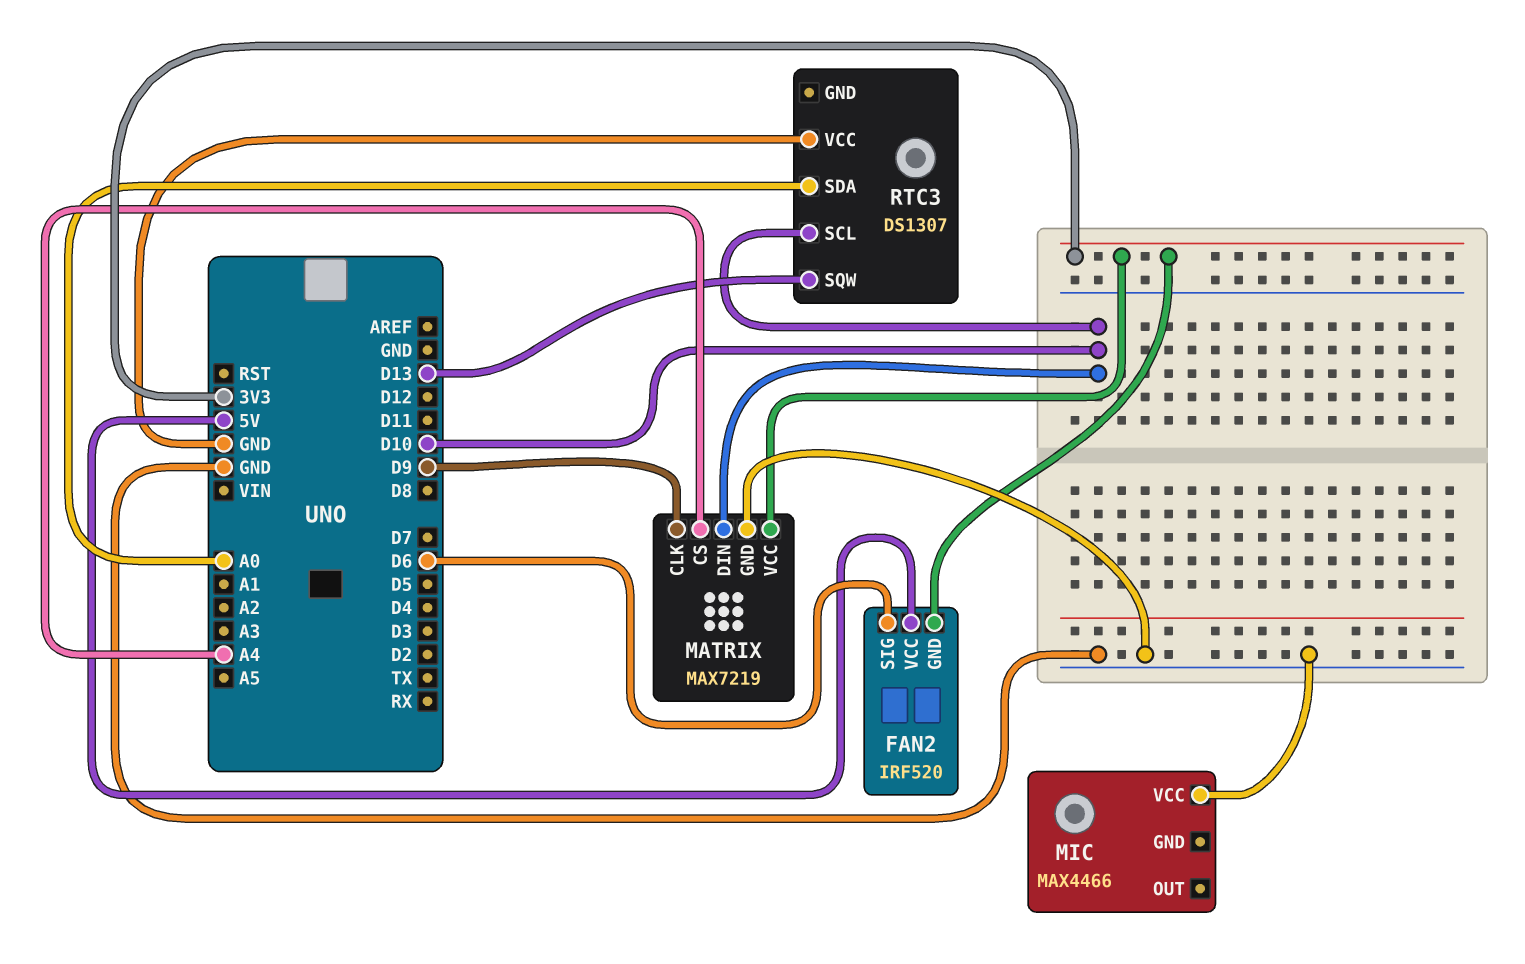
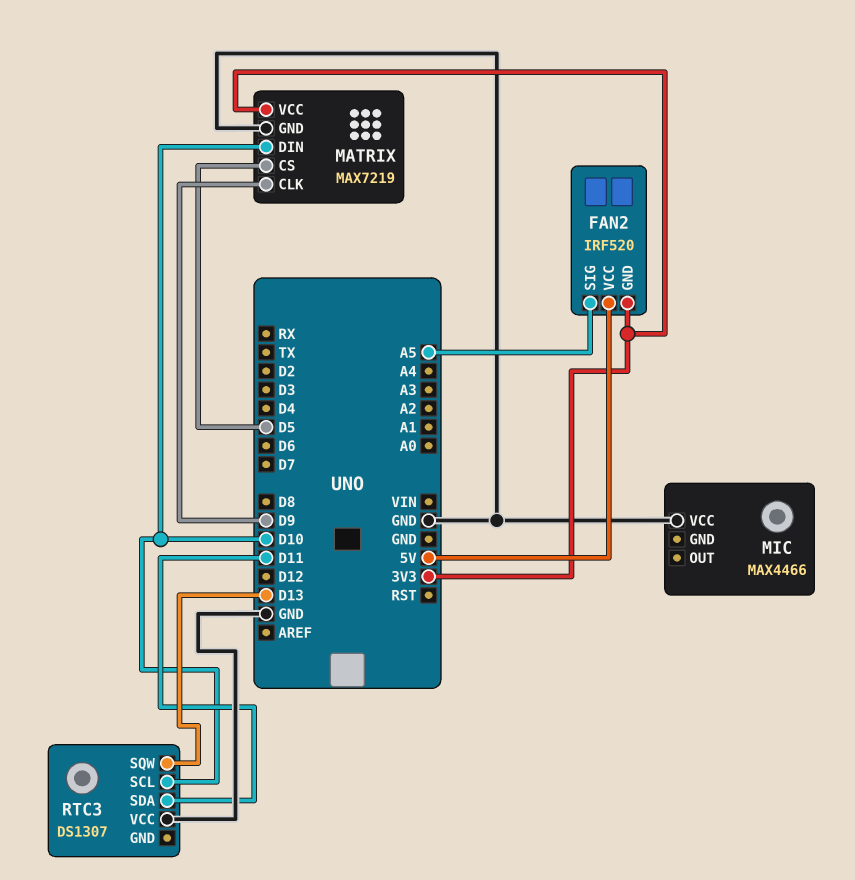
FAN2 pin SIG: D6 -> A5
MATRIX pin CS: A4 -> D5
RTC3 pin SDA: A0 -> D11

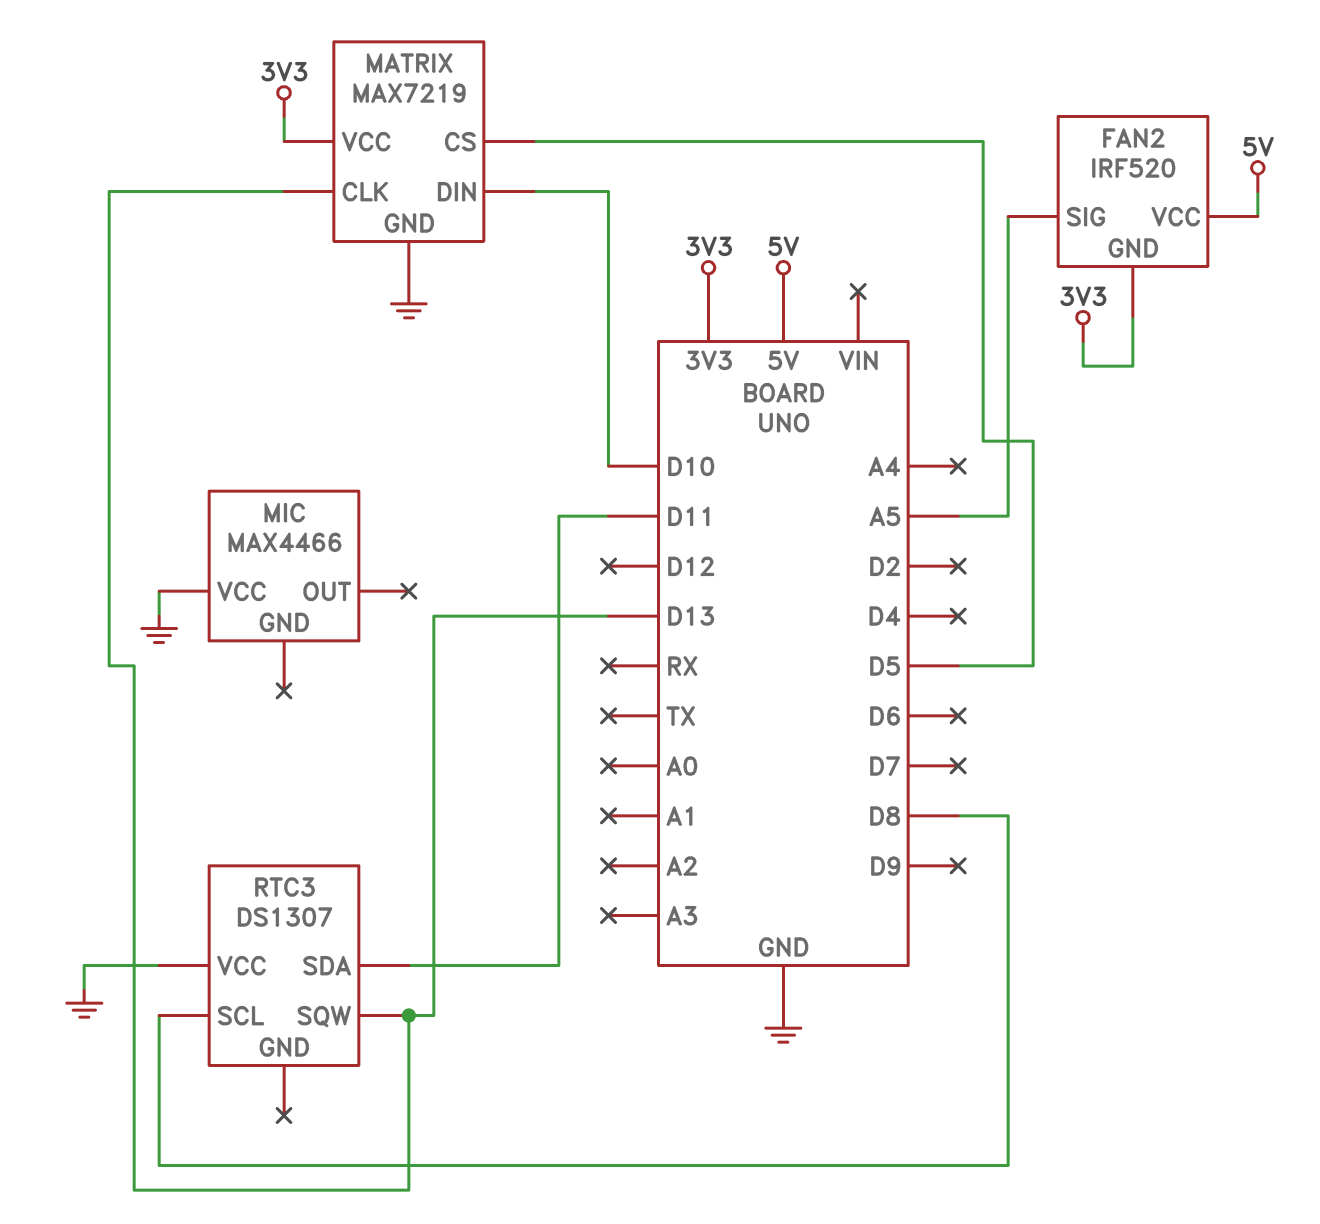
MATRIX pin CLK: D9 -> D13
RTC3 pin SCL: D10 -> D8

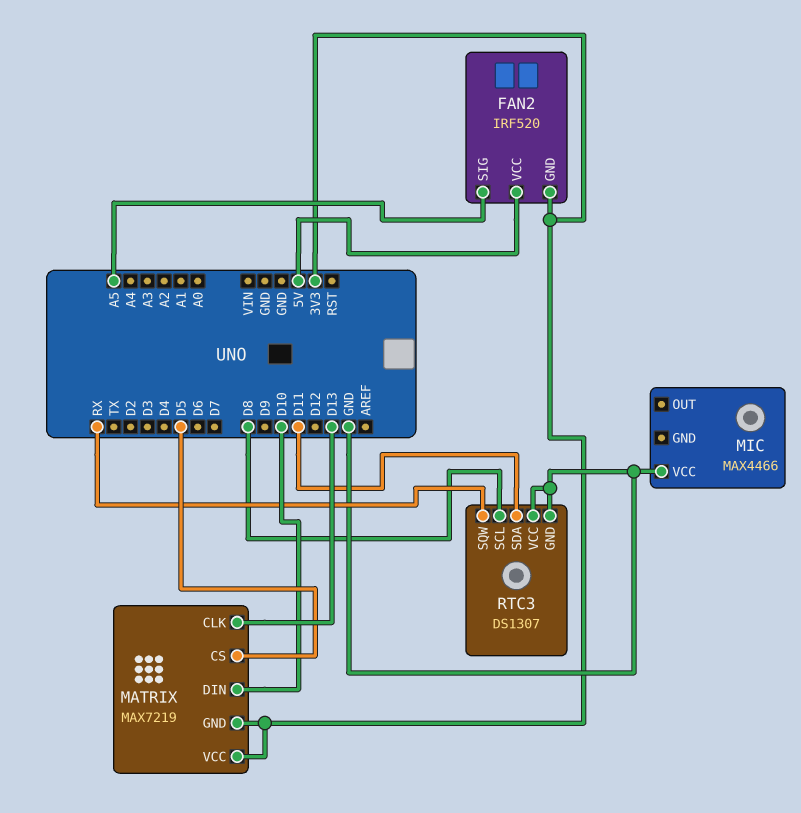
MATRIX pin GND: GND -> 3V3
RTC3 pin GND: none -> GND
RTC3 pin SQW: D13 -> RX

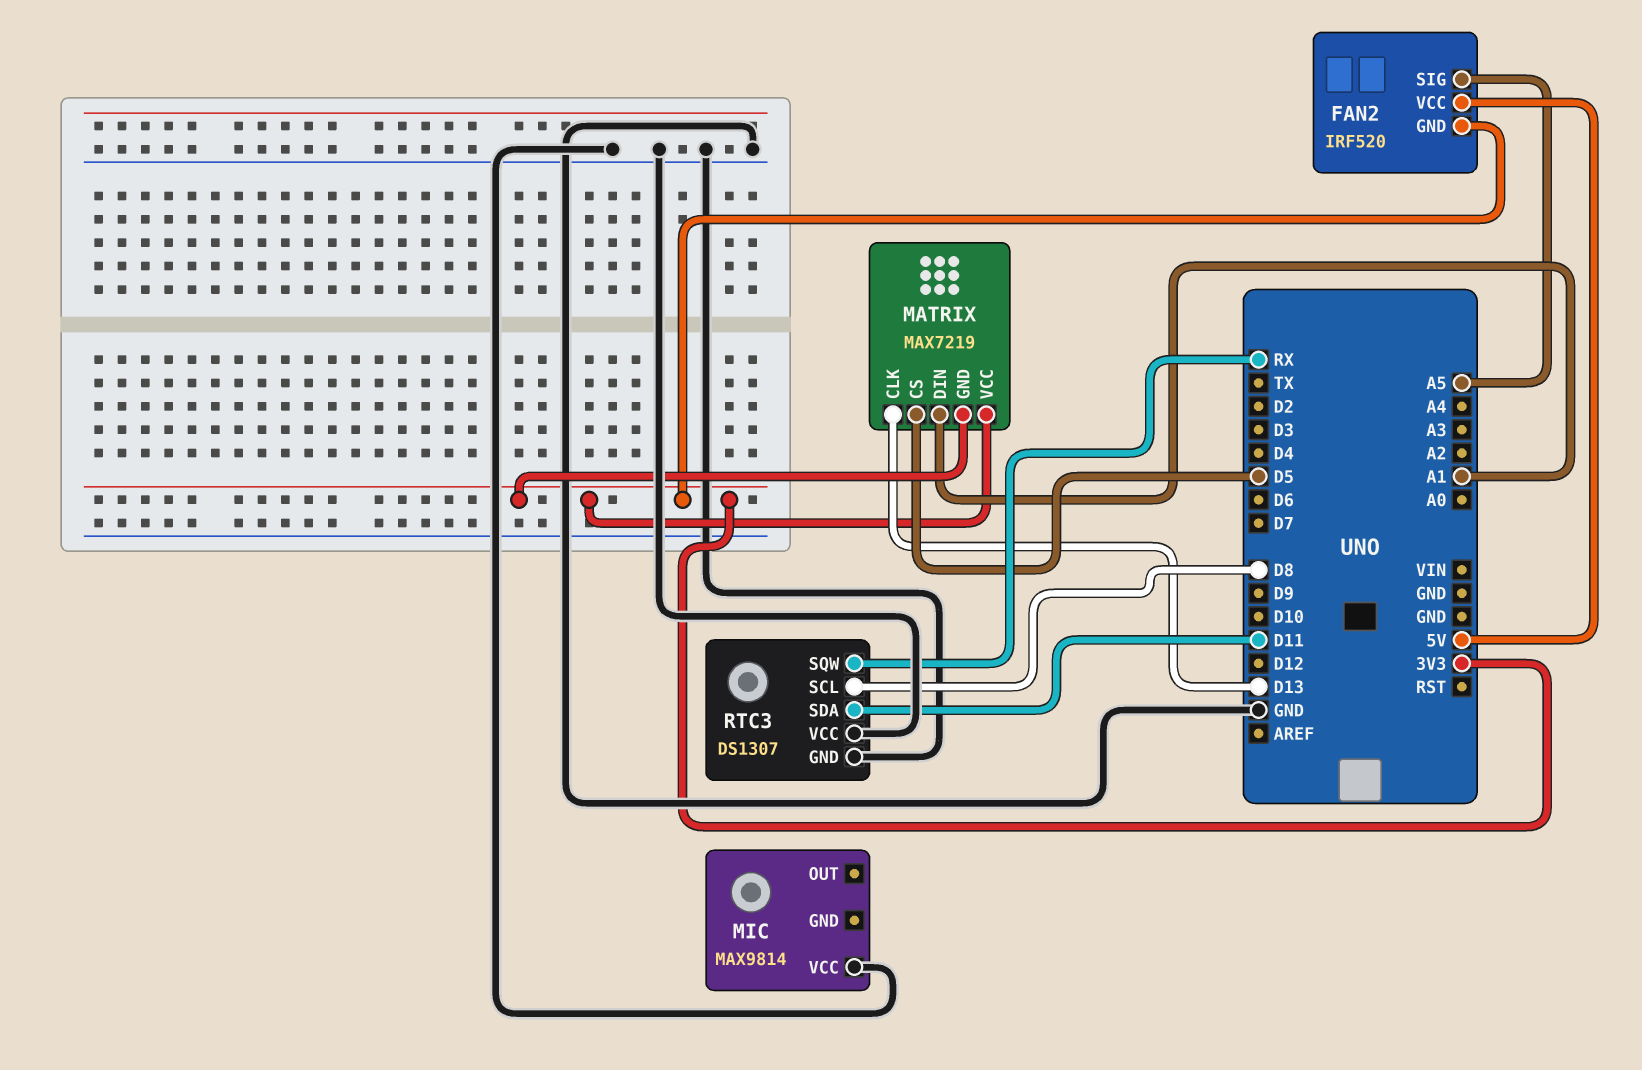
MATRIX pin DIN: D10 -> A1
MIC: MAX4466 -> MAX9814

